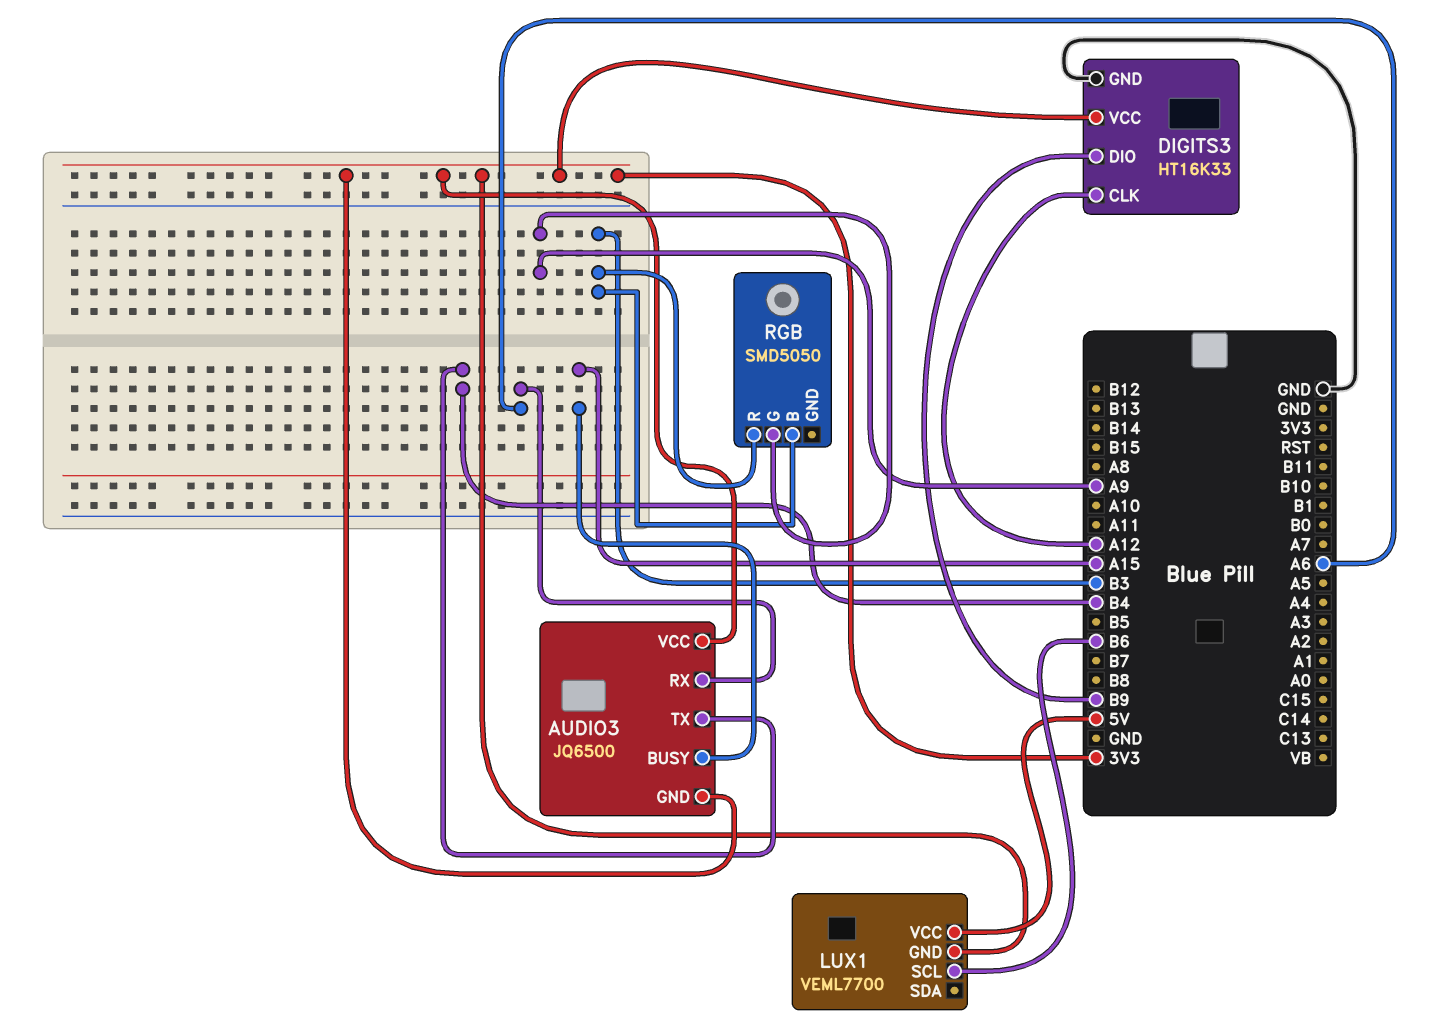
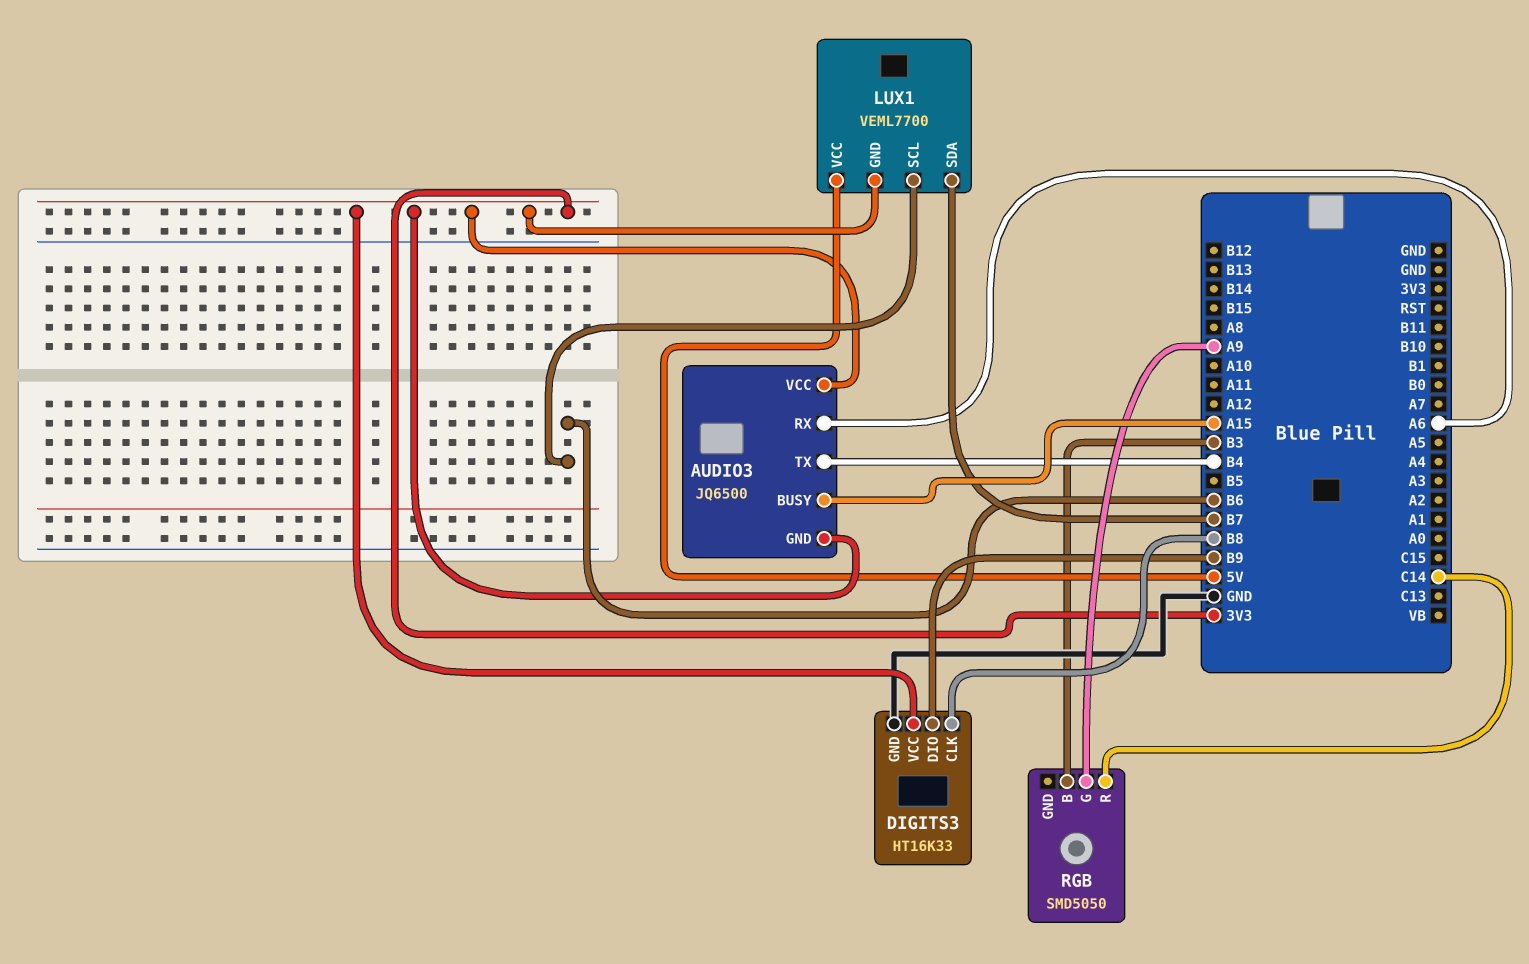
DIGITS3 pin CLK: A12 -> B8
LUX1 pin SDA: none -> B7
RGB pin R: B3 -> C14

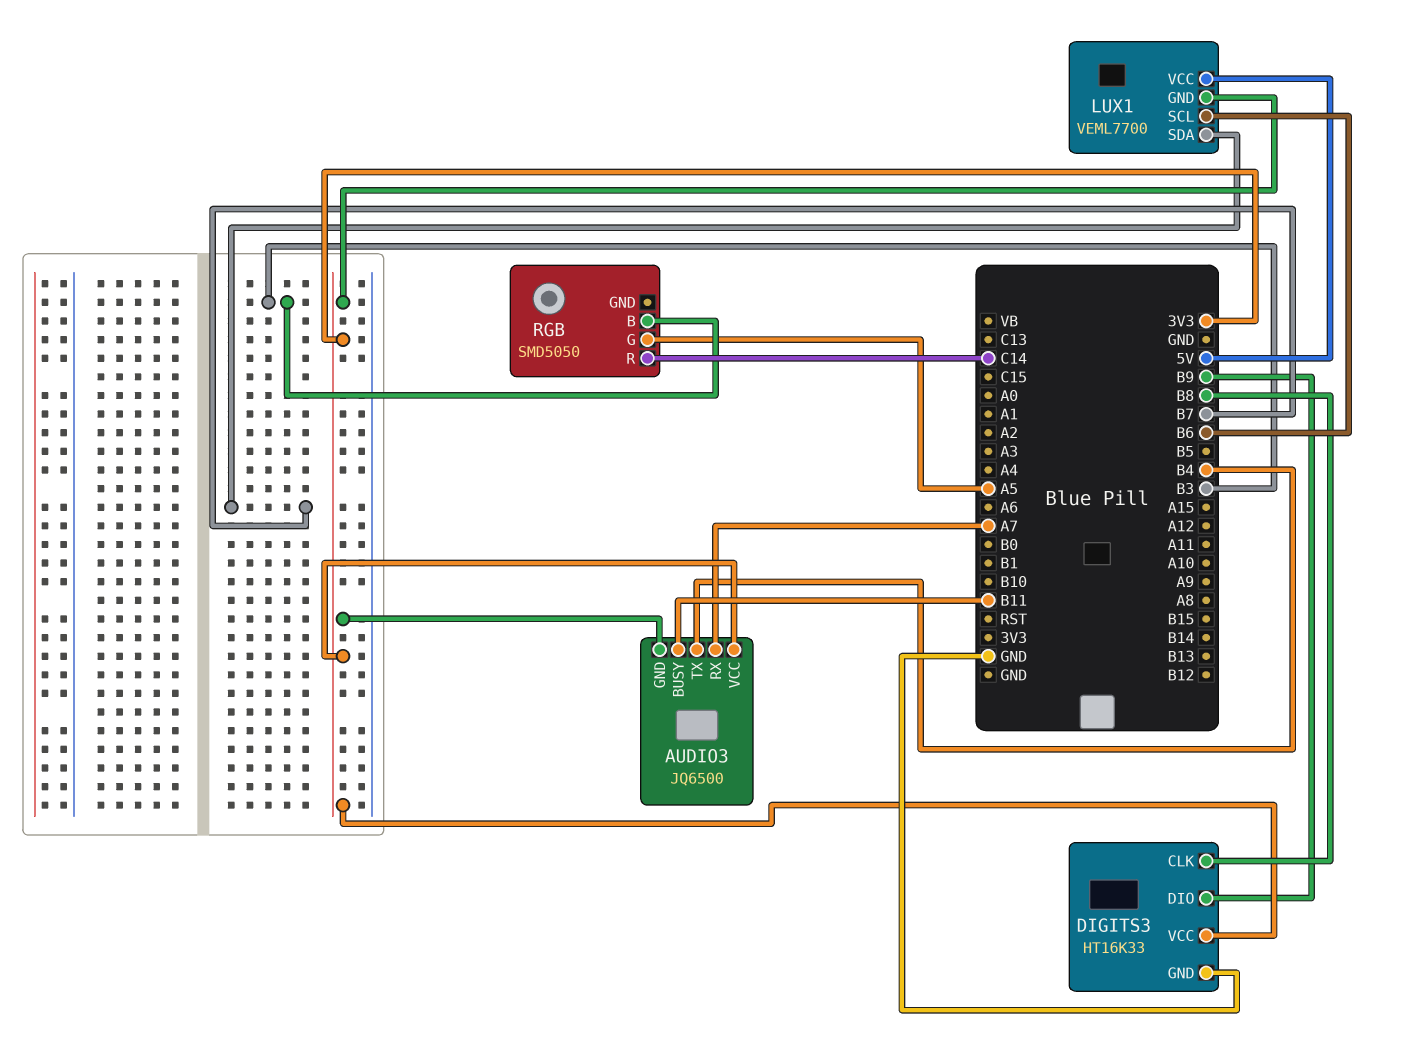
AUDIO3 pin BUSY: A15 -> B11
AUDIO3 pin RX: A6 -> A7
RGB pin G: A9 -> A5

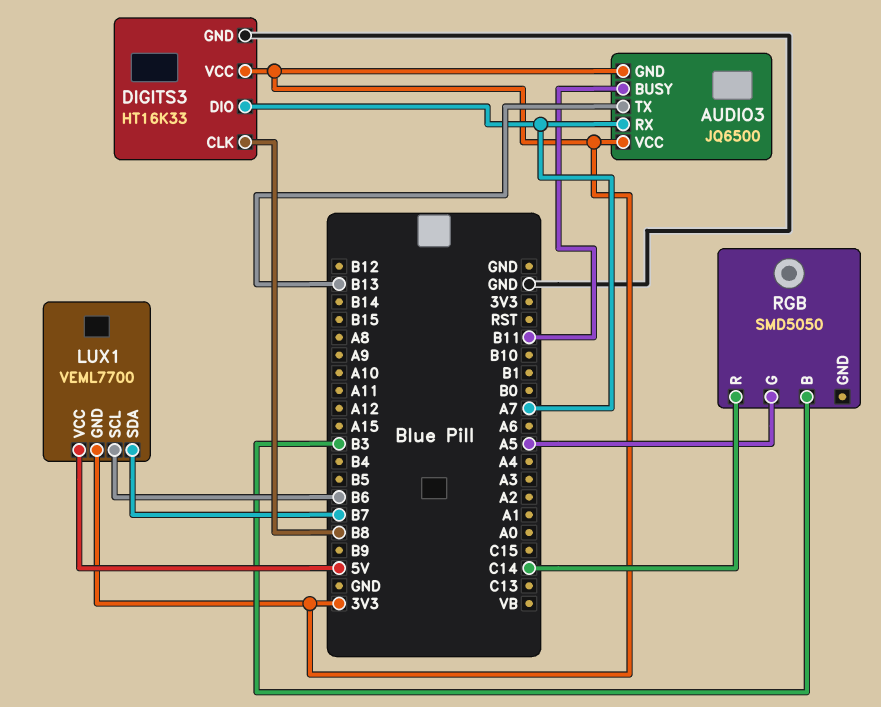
AUDIO3 pin TX: B4 -> B13
DIGITS3 pin DIO: B9 -> A7

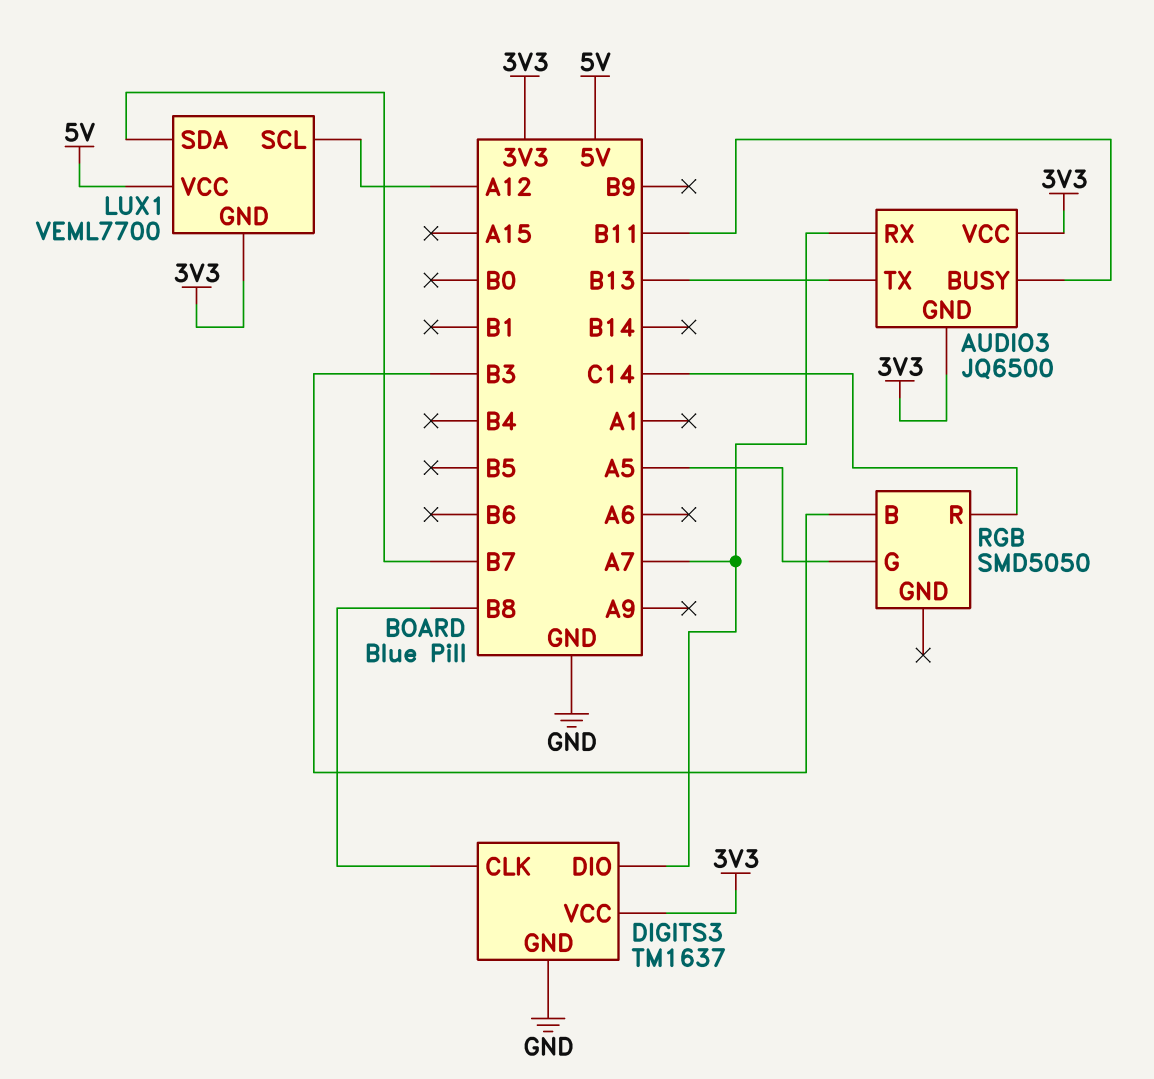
DIGITS3: HT16K33 -> TM1637
LUX1 pin SCL: B6 -> A12

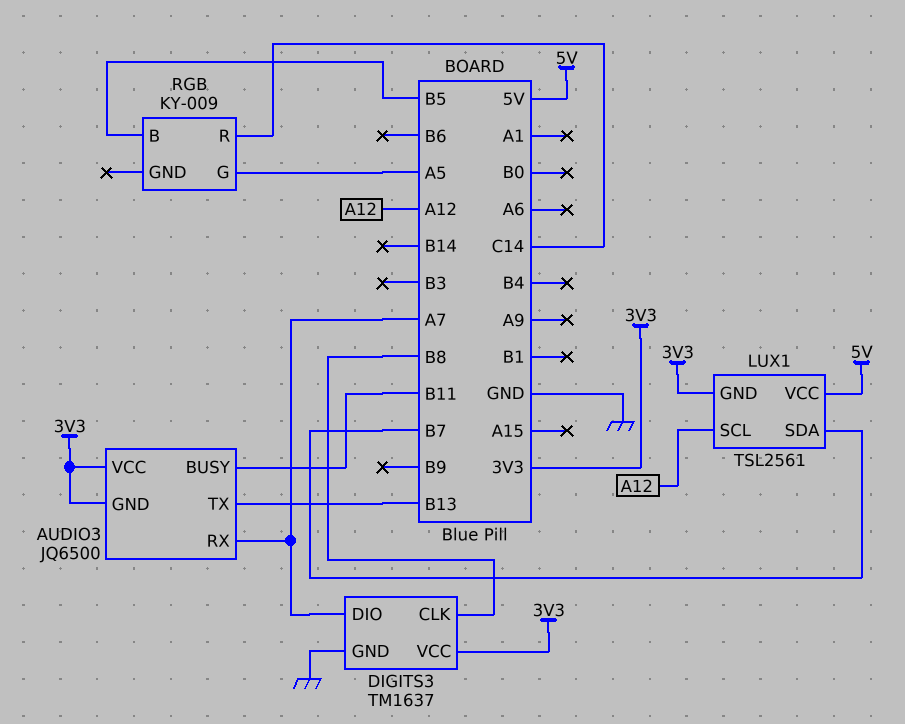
LUX1: VEML7700 -> TSL2561
RGB: SMD5050 -> KY-009
RGB pin B: B3 -> B5

